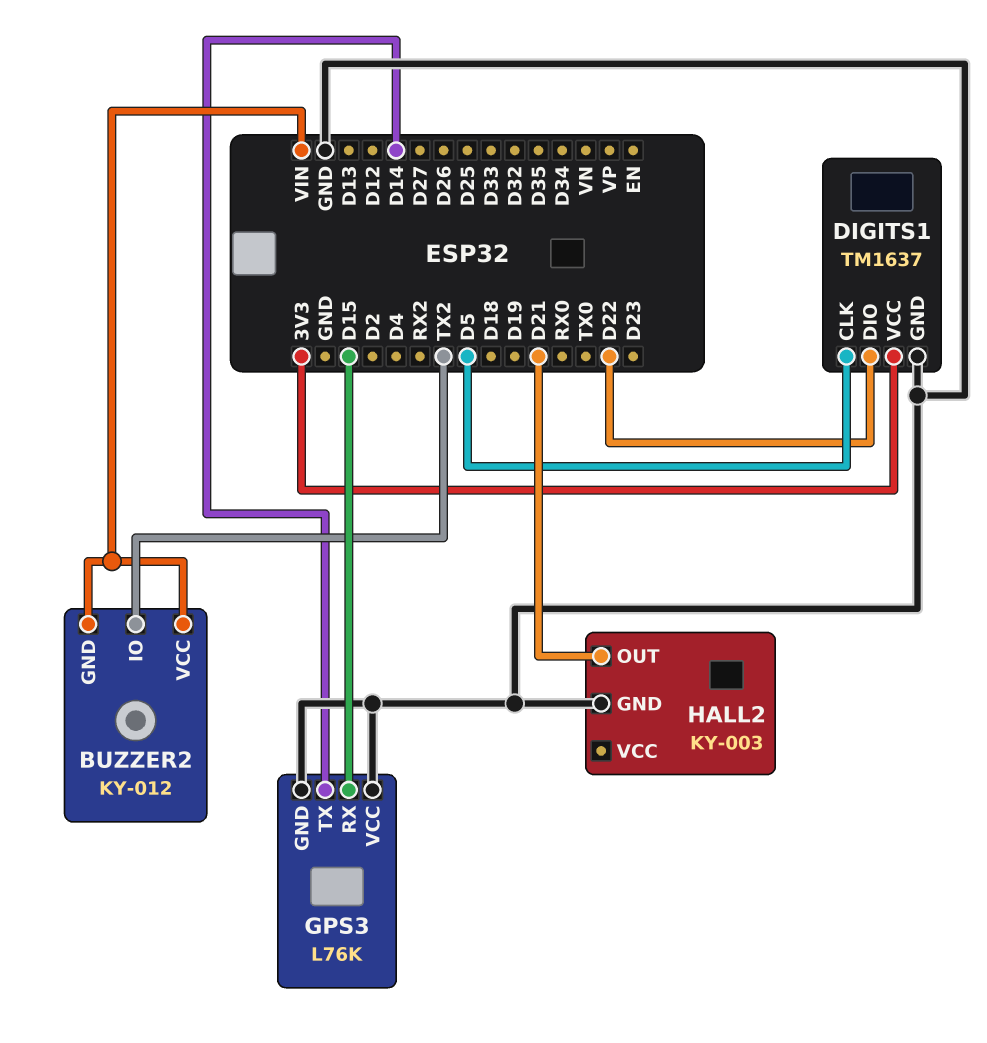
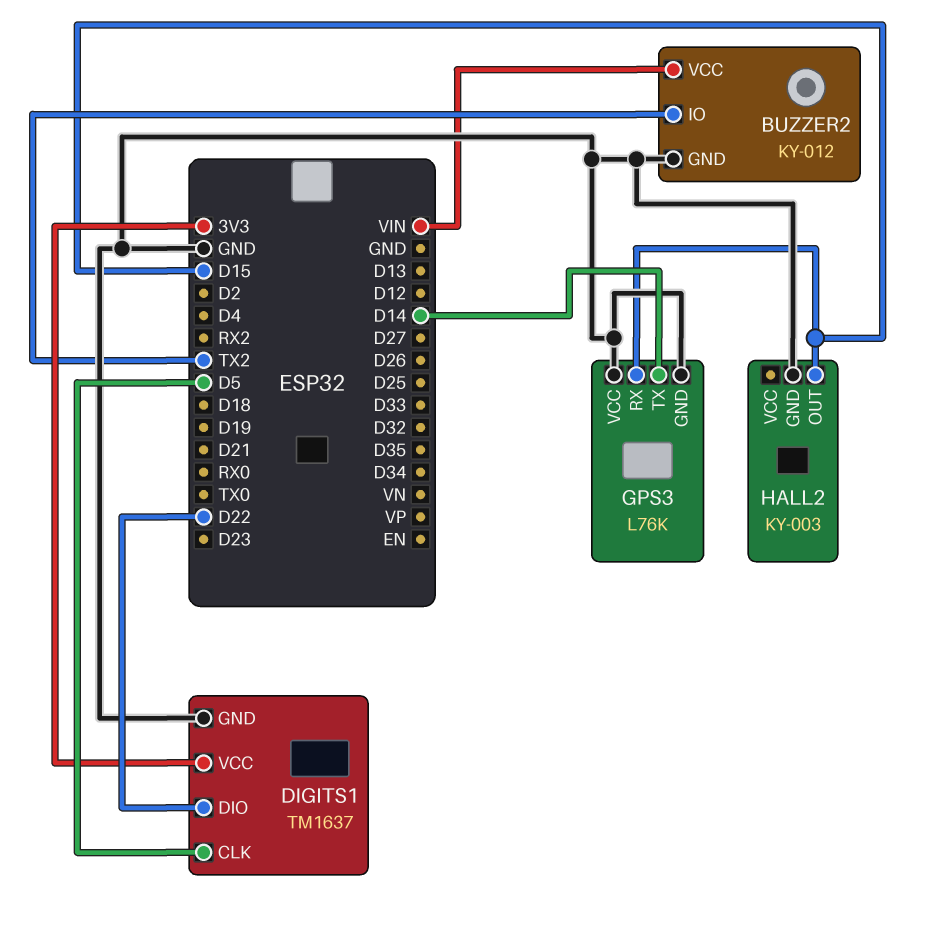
BUZZER2 pin GND: VIN -> GND
HALL2 pin OUT: D21 -> D15

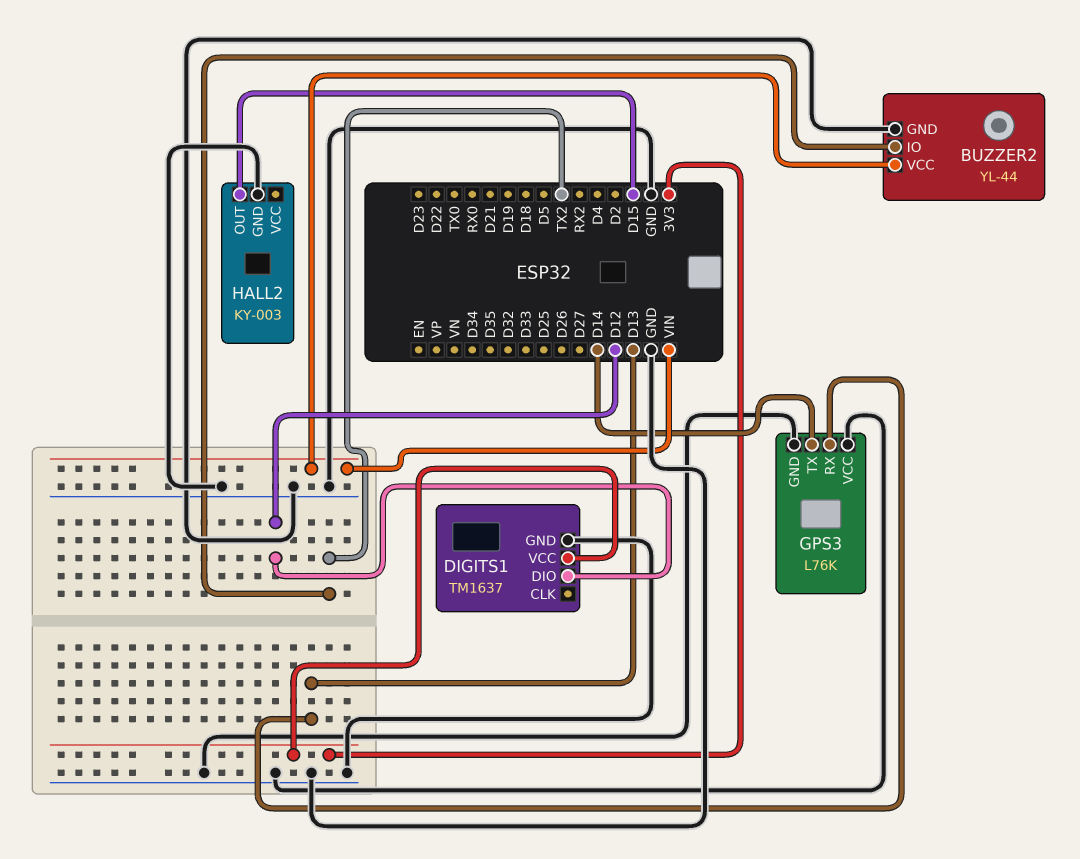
BUZZER2: KY-012 -> YL-44
DIGITS1 pin CLK: D5 -> none
DIGITS1 pin DIO: D22 -> D12
GPS3 pin RX: D15 -> D13

